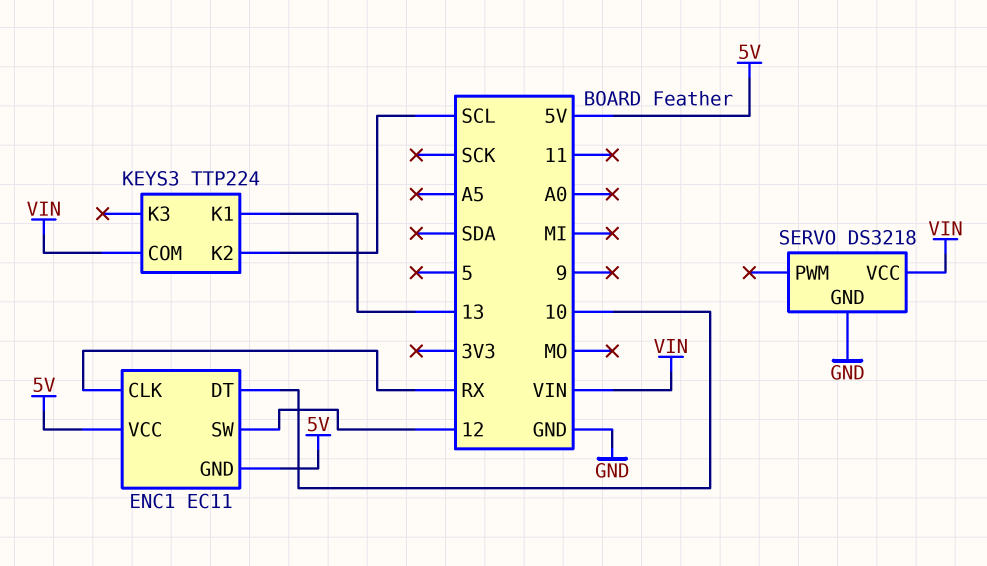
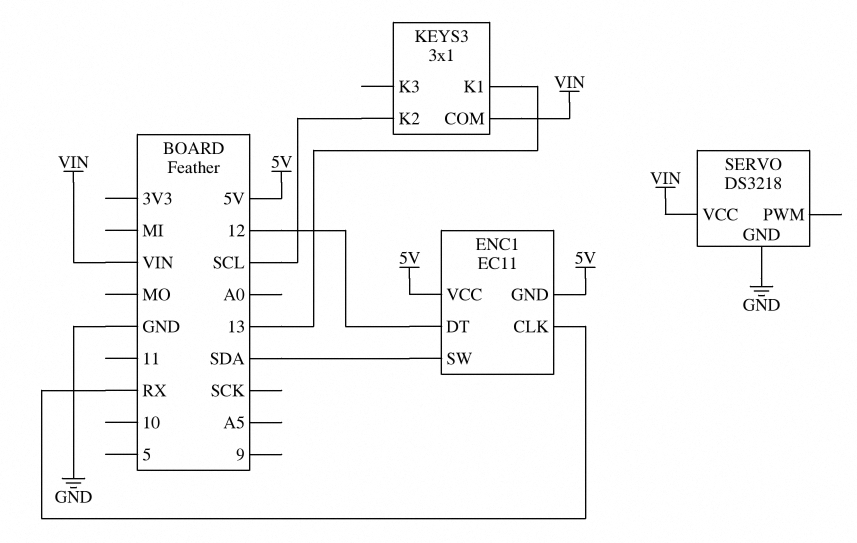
ENC1 pin DT: 10 -> 12
ENC1 pin SW: 12 -> SDA
KEYS3: TTP224 -> 3x1

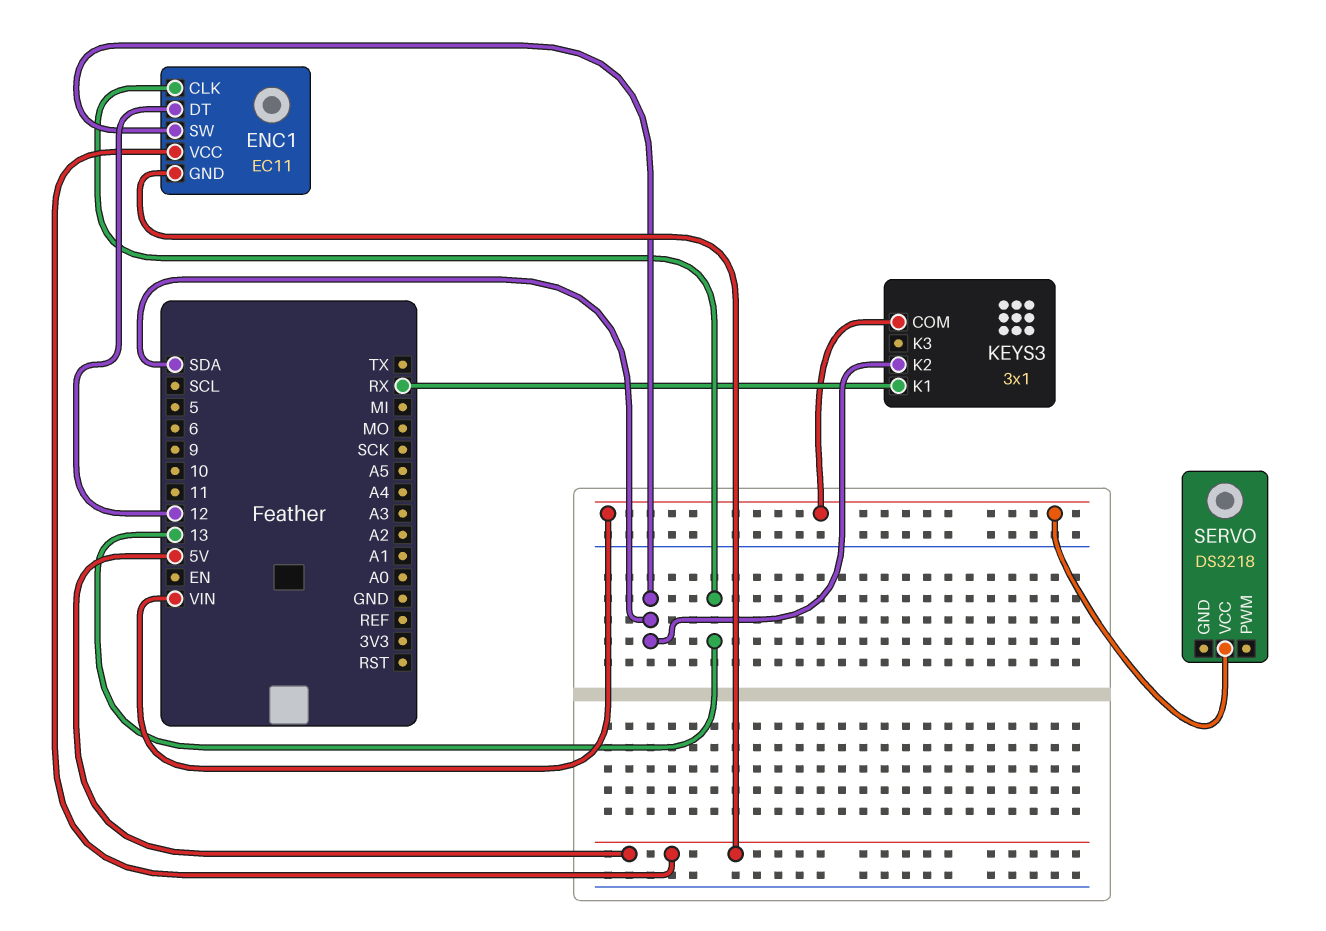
ENC1 pin CLK: RX -> 13
KEYS3 pin K1: 13 -> RX
KEYS3 pin K2: SCL -> SDA
SERVO pin GND: GND -> none

